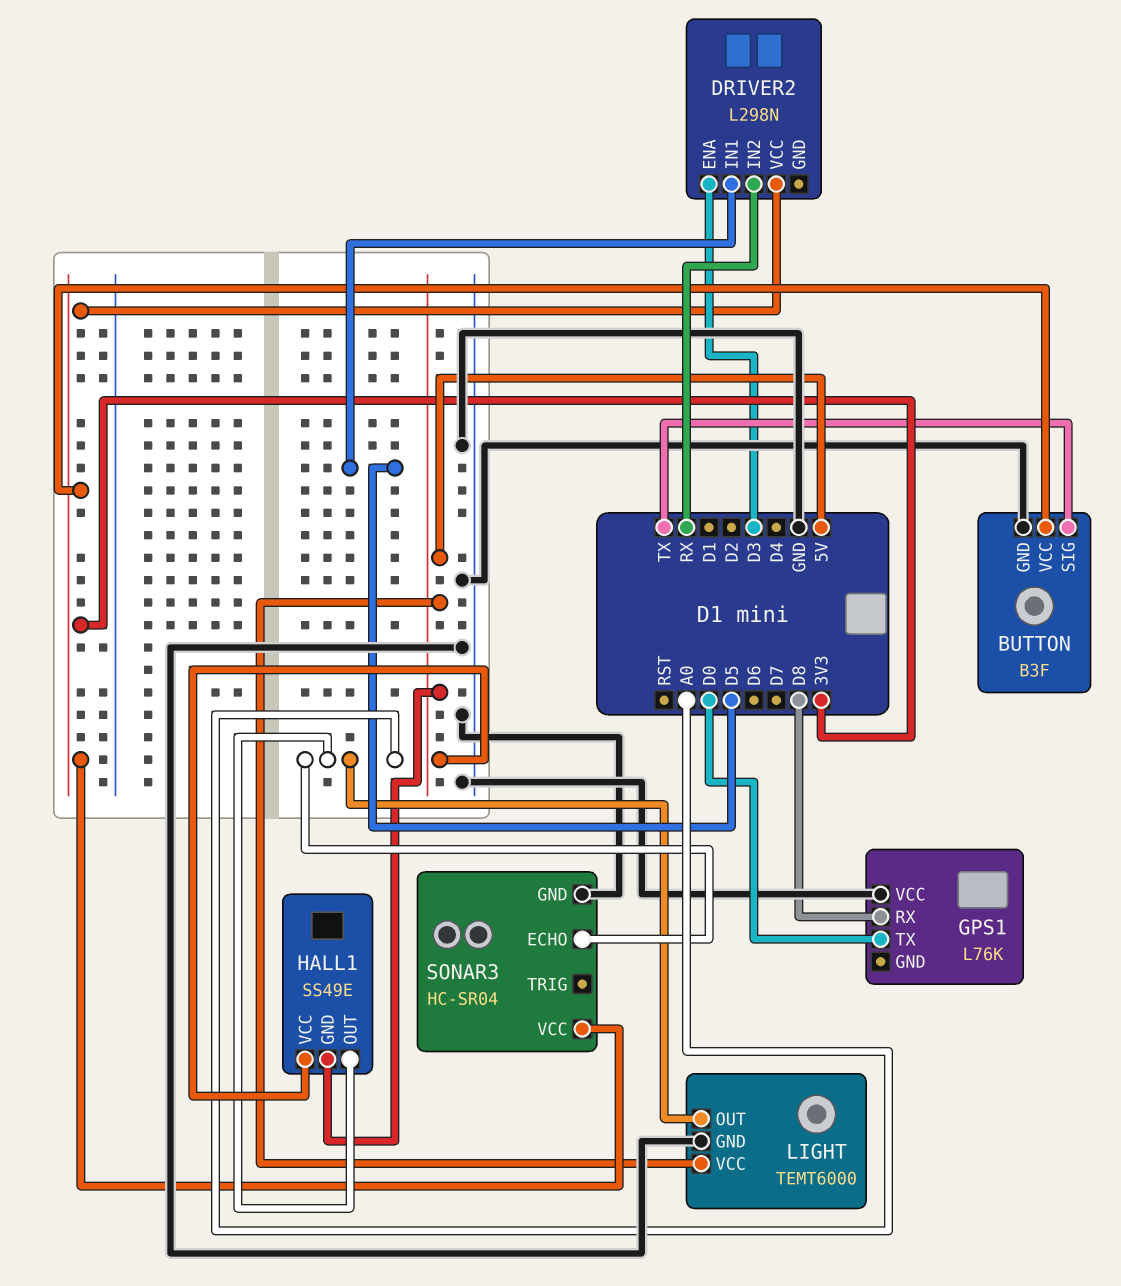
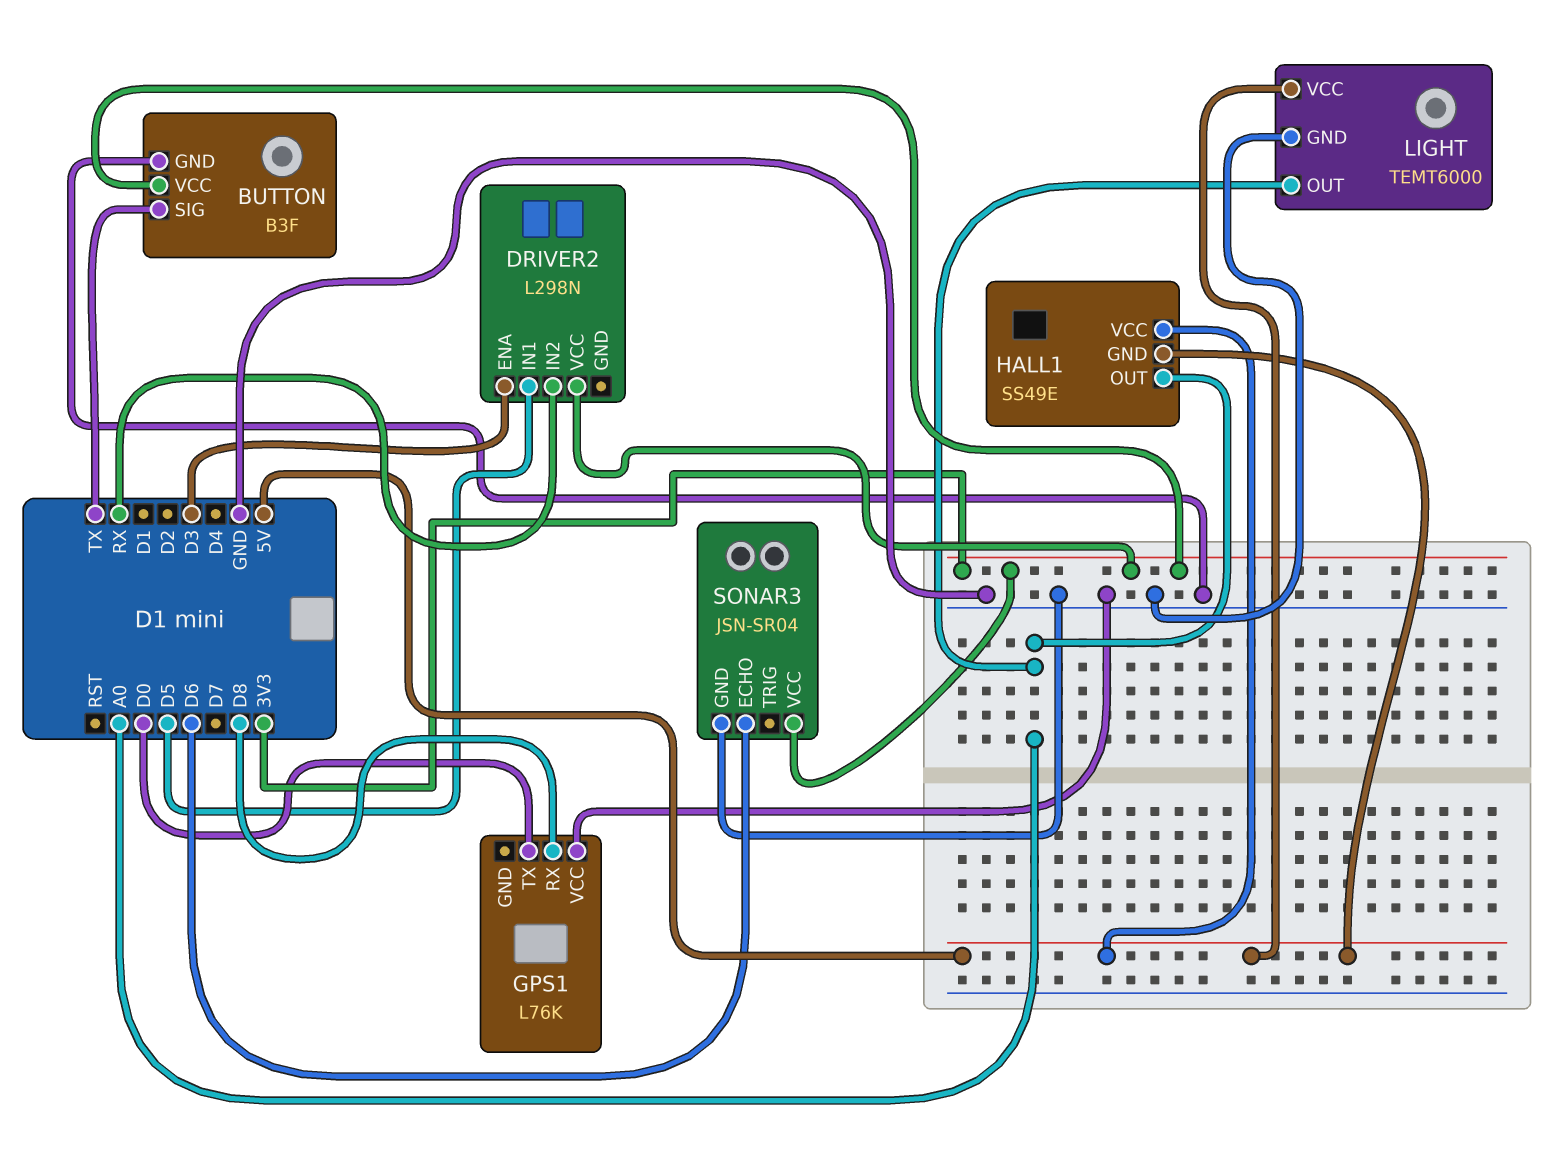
SONAR3: HC-SR04 -> JSN-SR04
SONAR3 pin ECHO: A0 -> D6

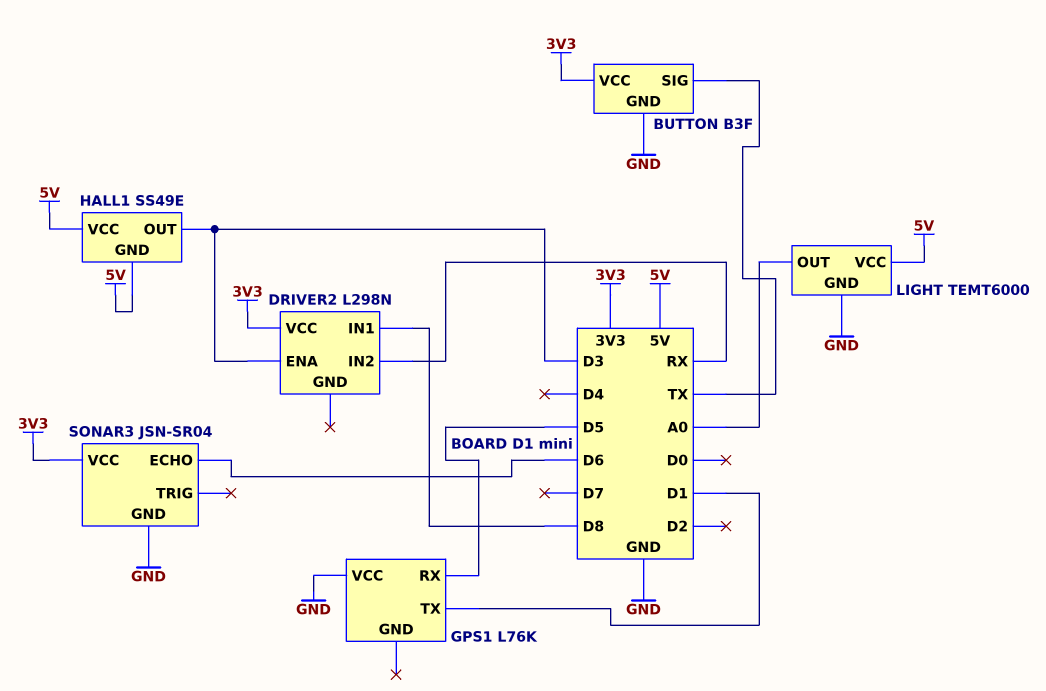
DRIVER2 pin IN1: D5 -> D8
GPS1 pin RX: D8 -> D5
GPS1 pin TX: D0 -> D1
HALL1 pin OUT: A0 -> D3

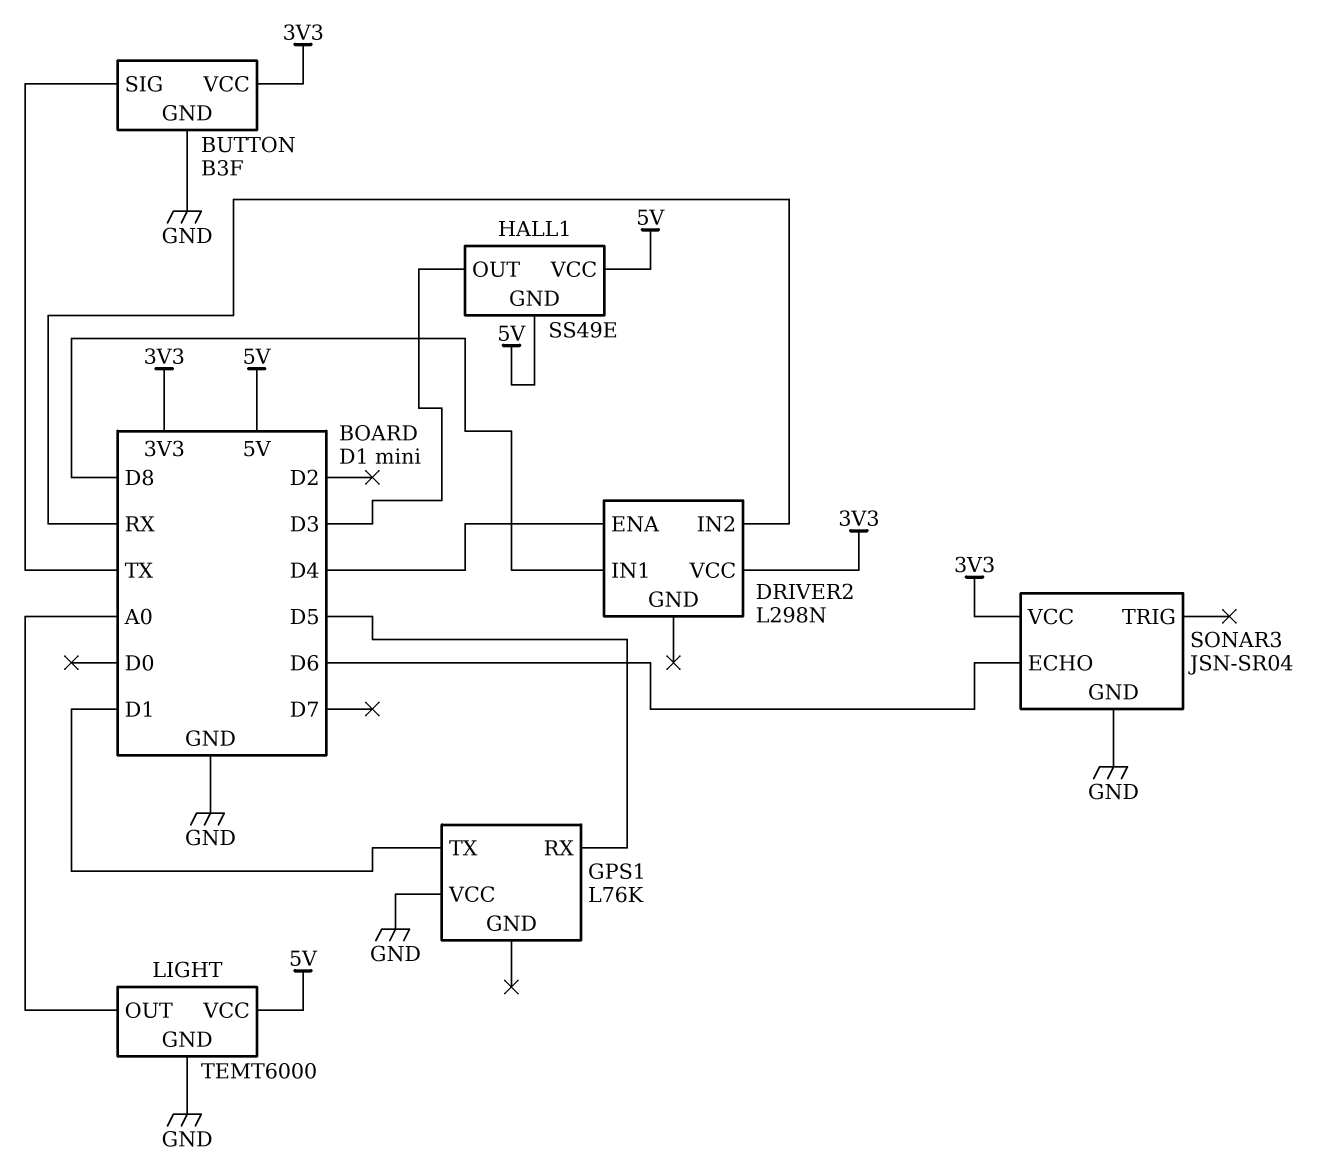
DRIVER2 pin ENA: D3 -> D4

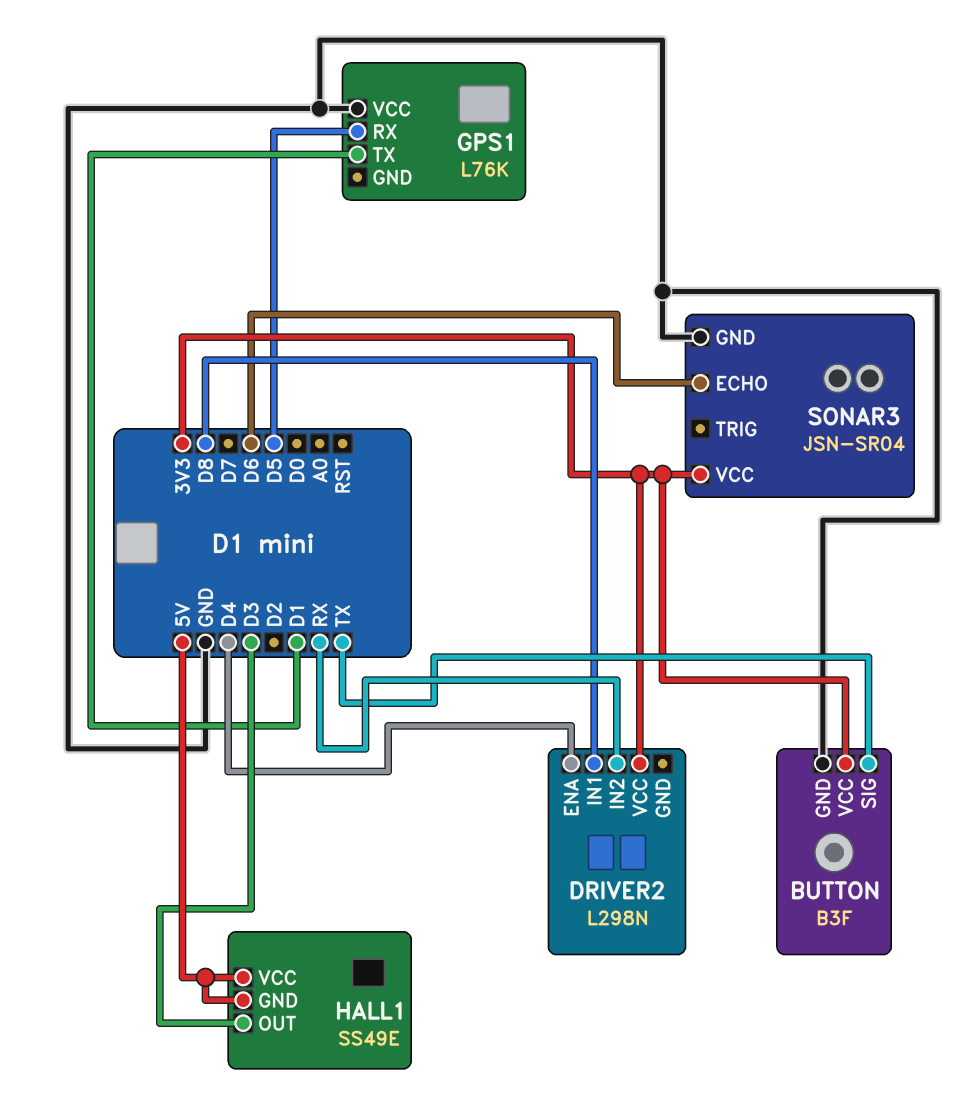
LIGHT: TEMT6000 -> none
LIGHT pin GND: GND -> none
LIGHT pin OUT: A0 -> none
LIGHT pin VCC: 5V -> none

